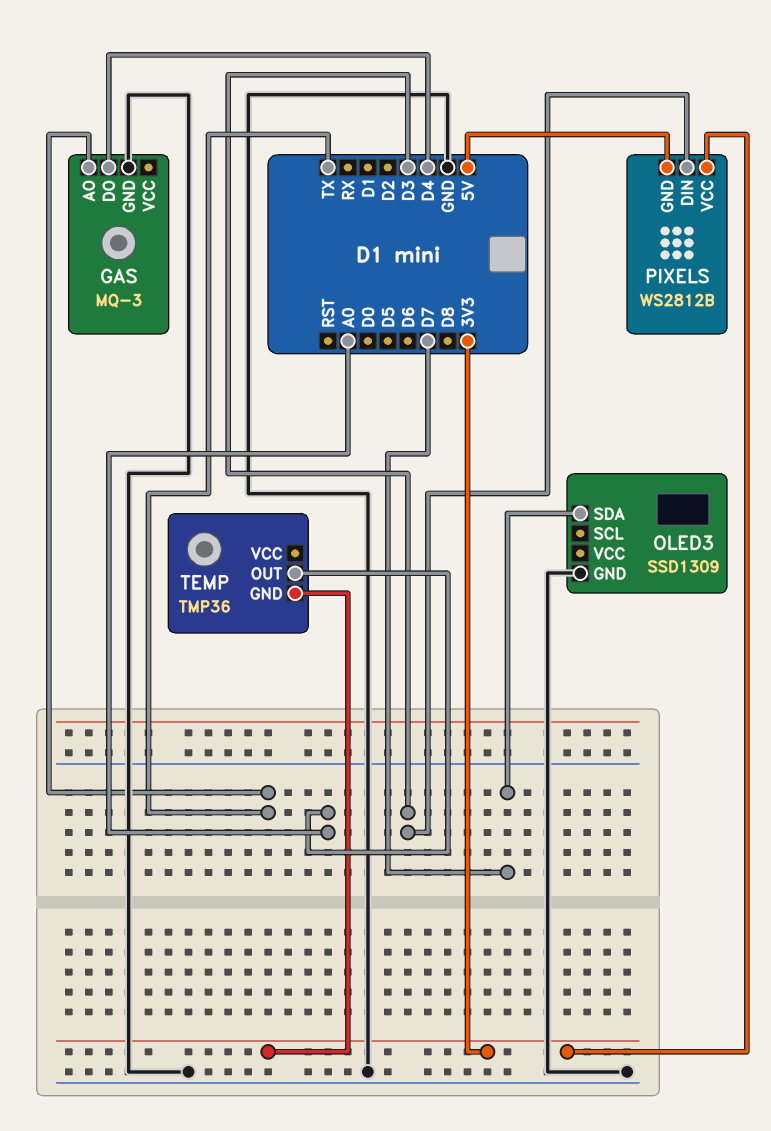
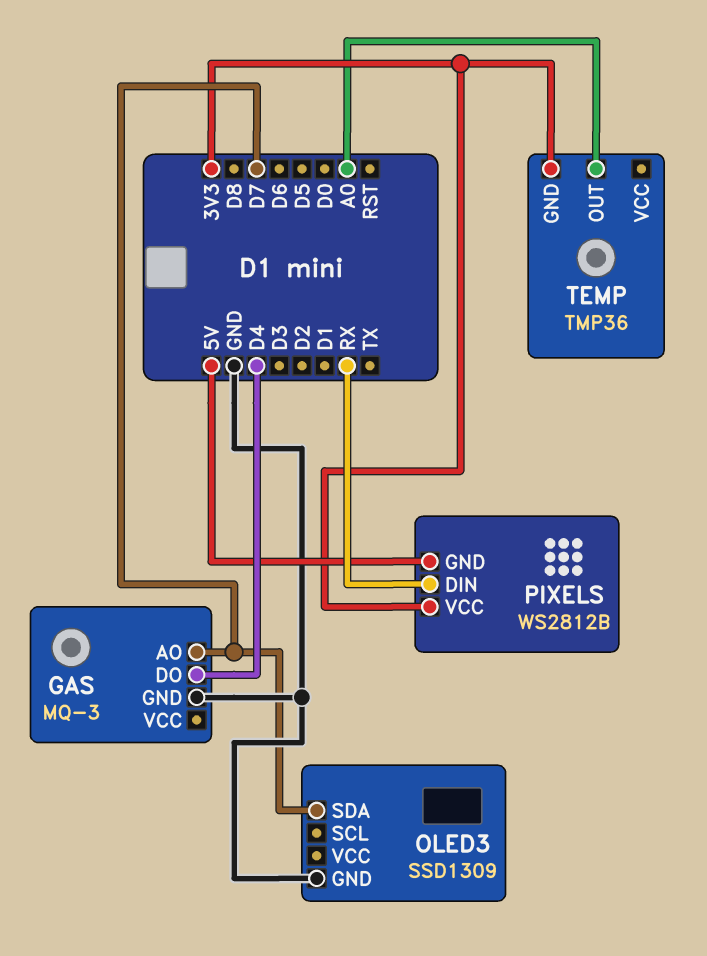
GAS pin AO: TX -> D7
PIXELS pin DIN: D3 -> RX

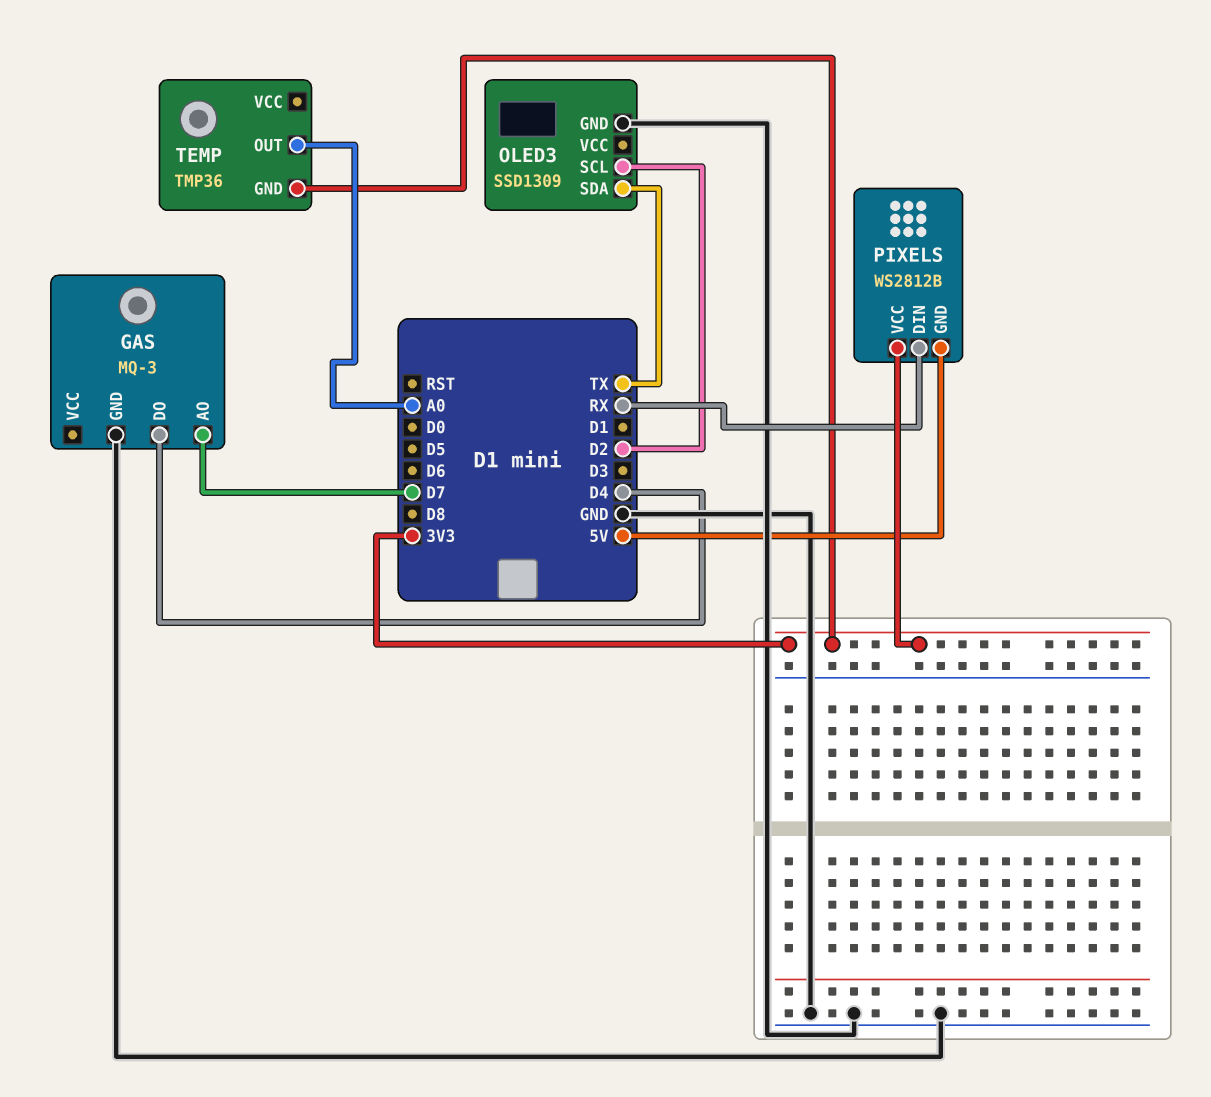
OLED3 pin SCL: none -> D2
OLED3 pin SDA: D7 -> TX

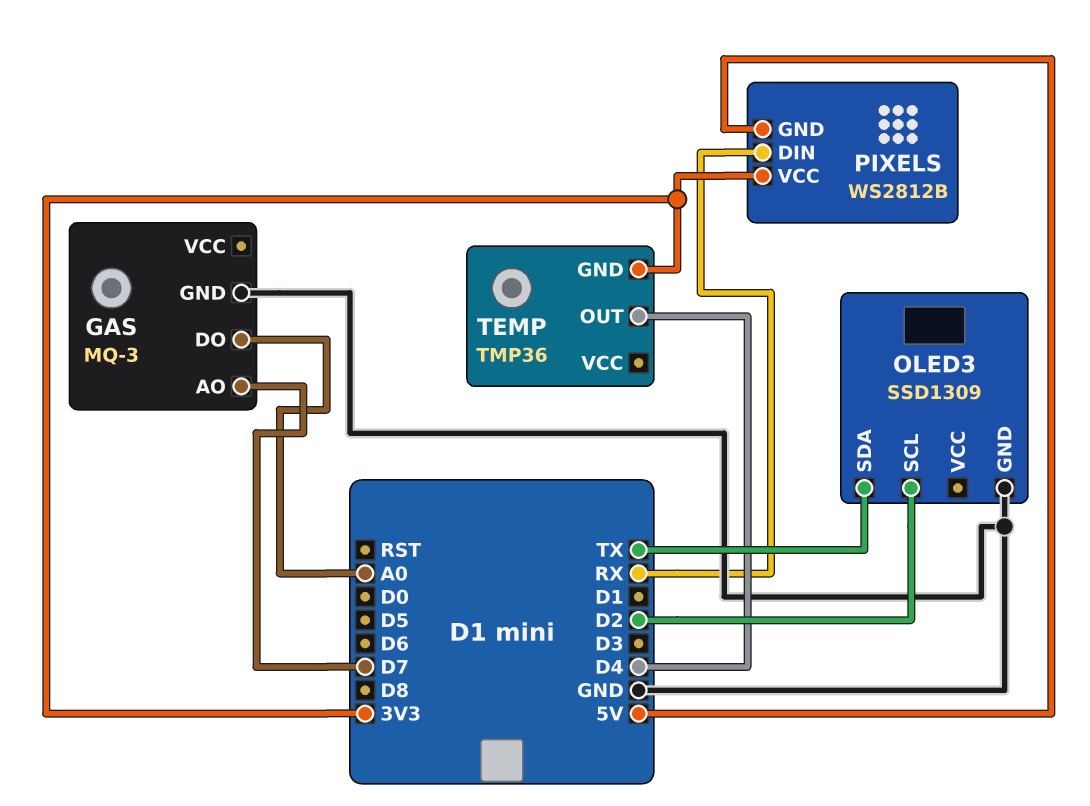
GAS pin DO: D4 -> A0
TEMP pin OUT: A0 -> D4

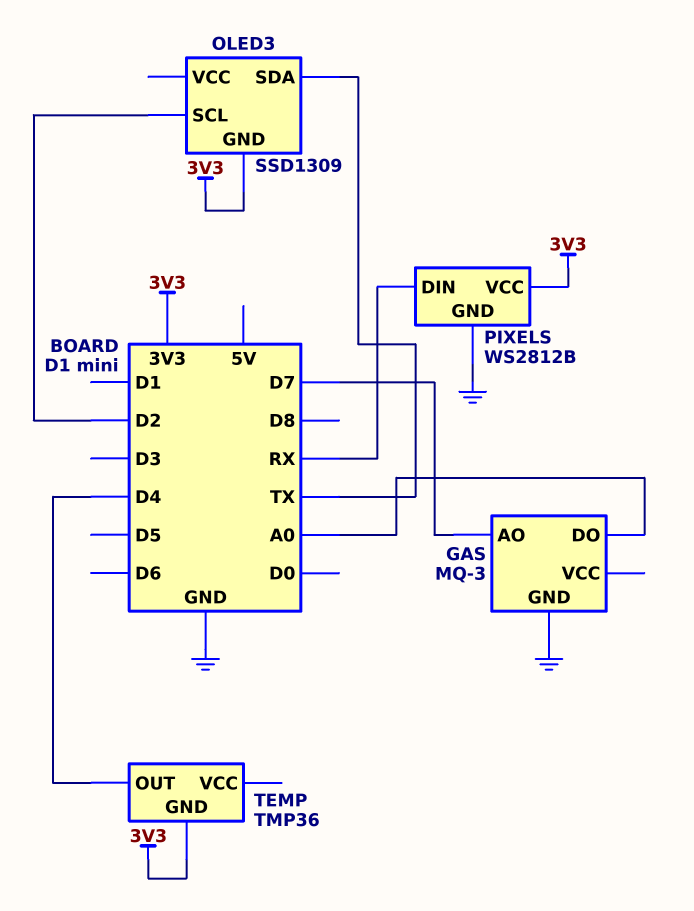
OLED3 pin GND: GND -> 3V3
PIXELS pin GND: 5V -> GND

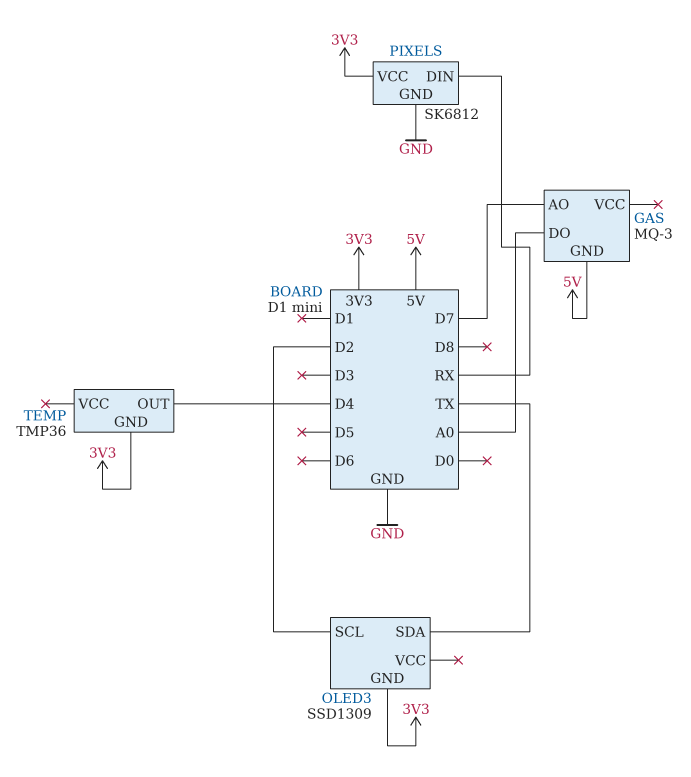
GAS pin GND: GND -> 5V
PIXELS: WS2812B -> SK6812

